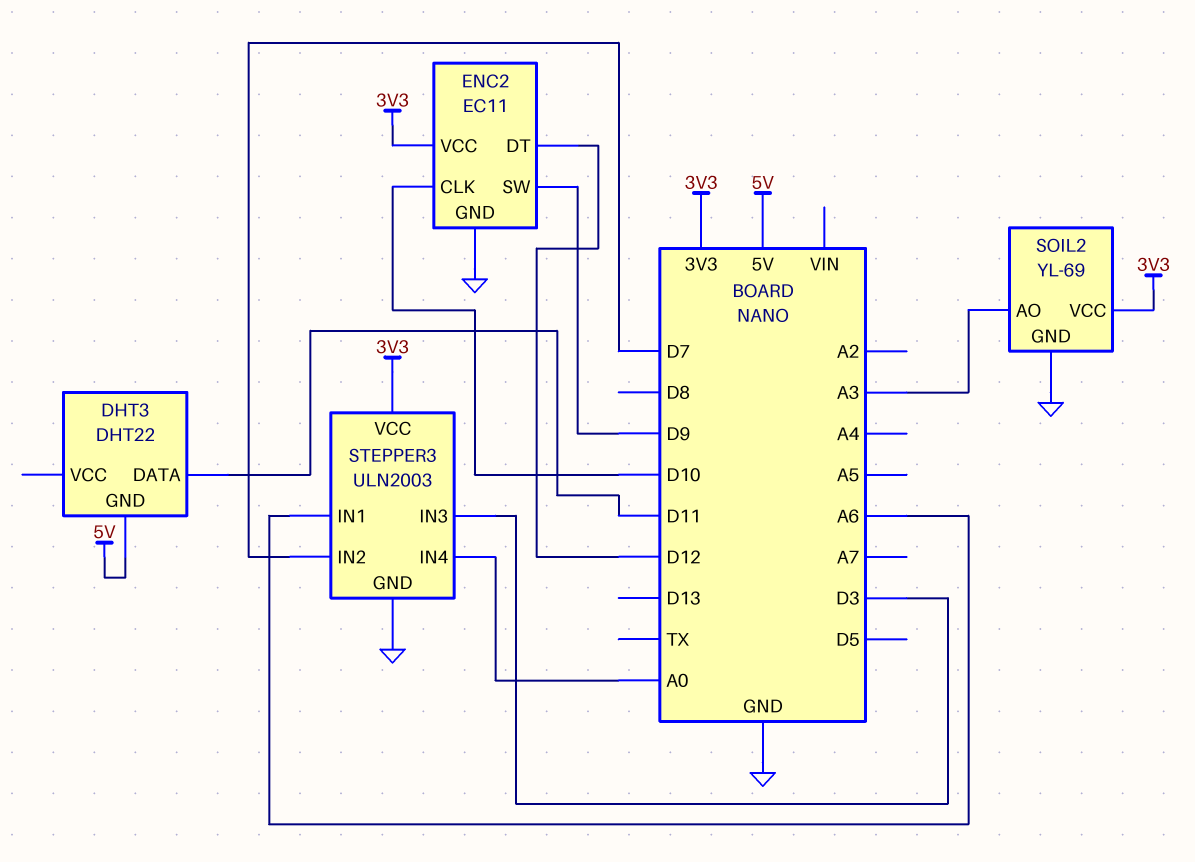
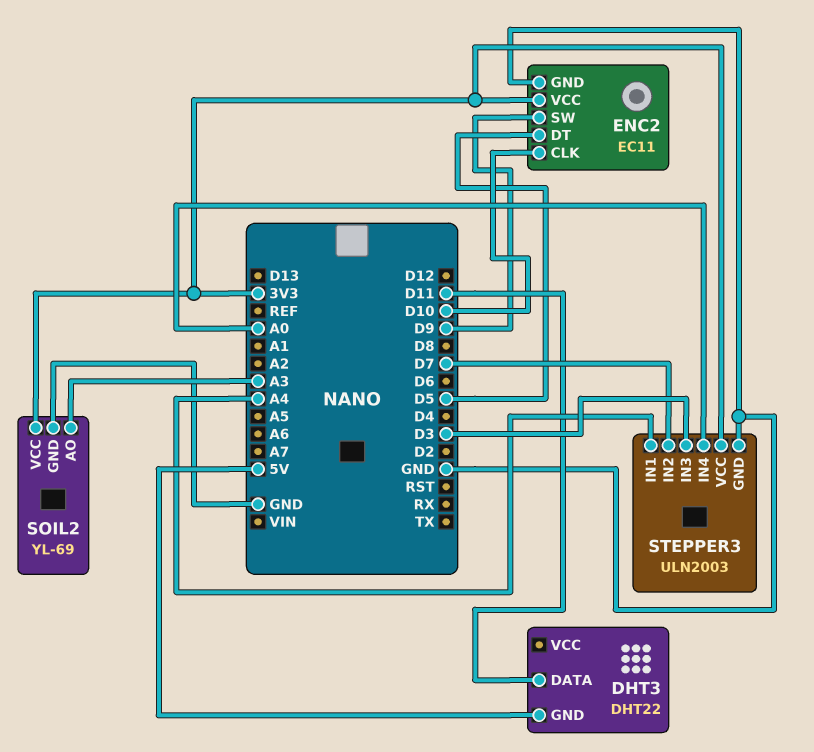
ENC2 pin DT: D12 -> D5
STEPPER3 pin IN1: A6 -> A4

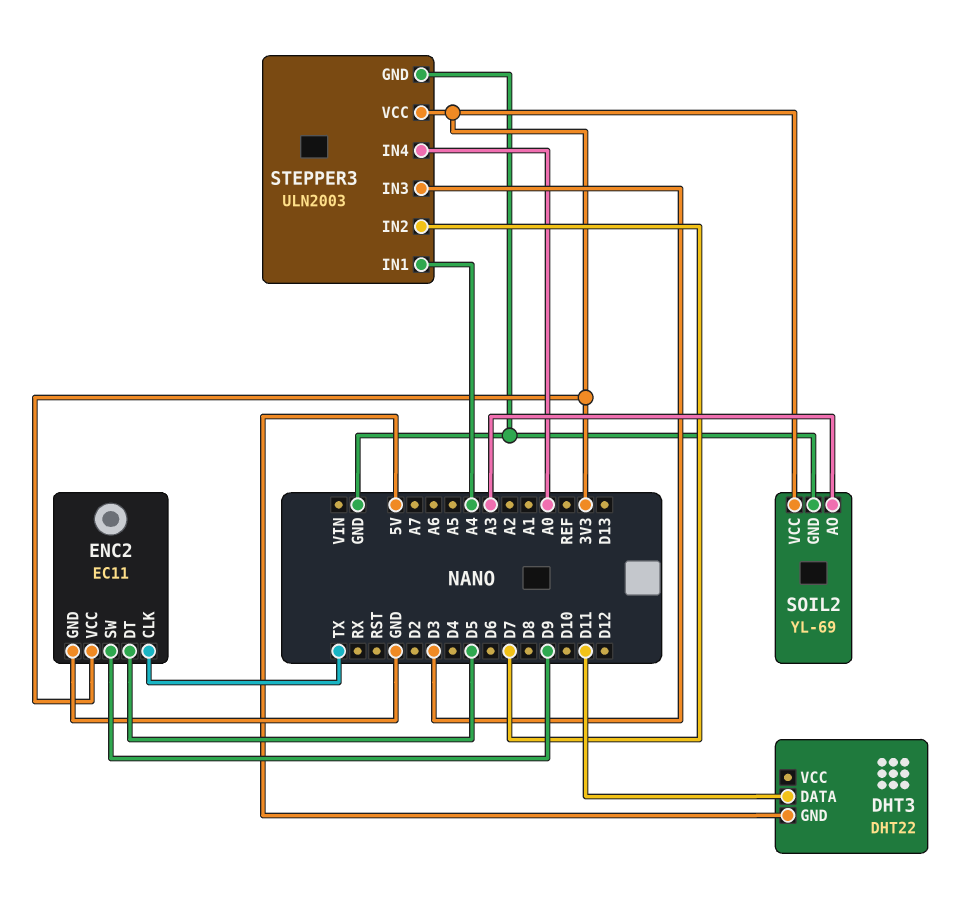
ENC2 pin CLK: D10 -> TX

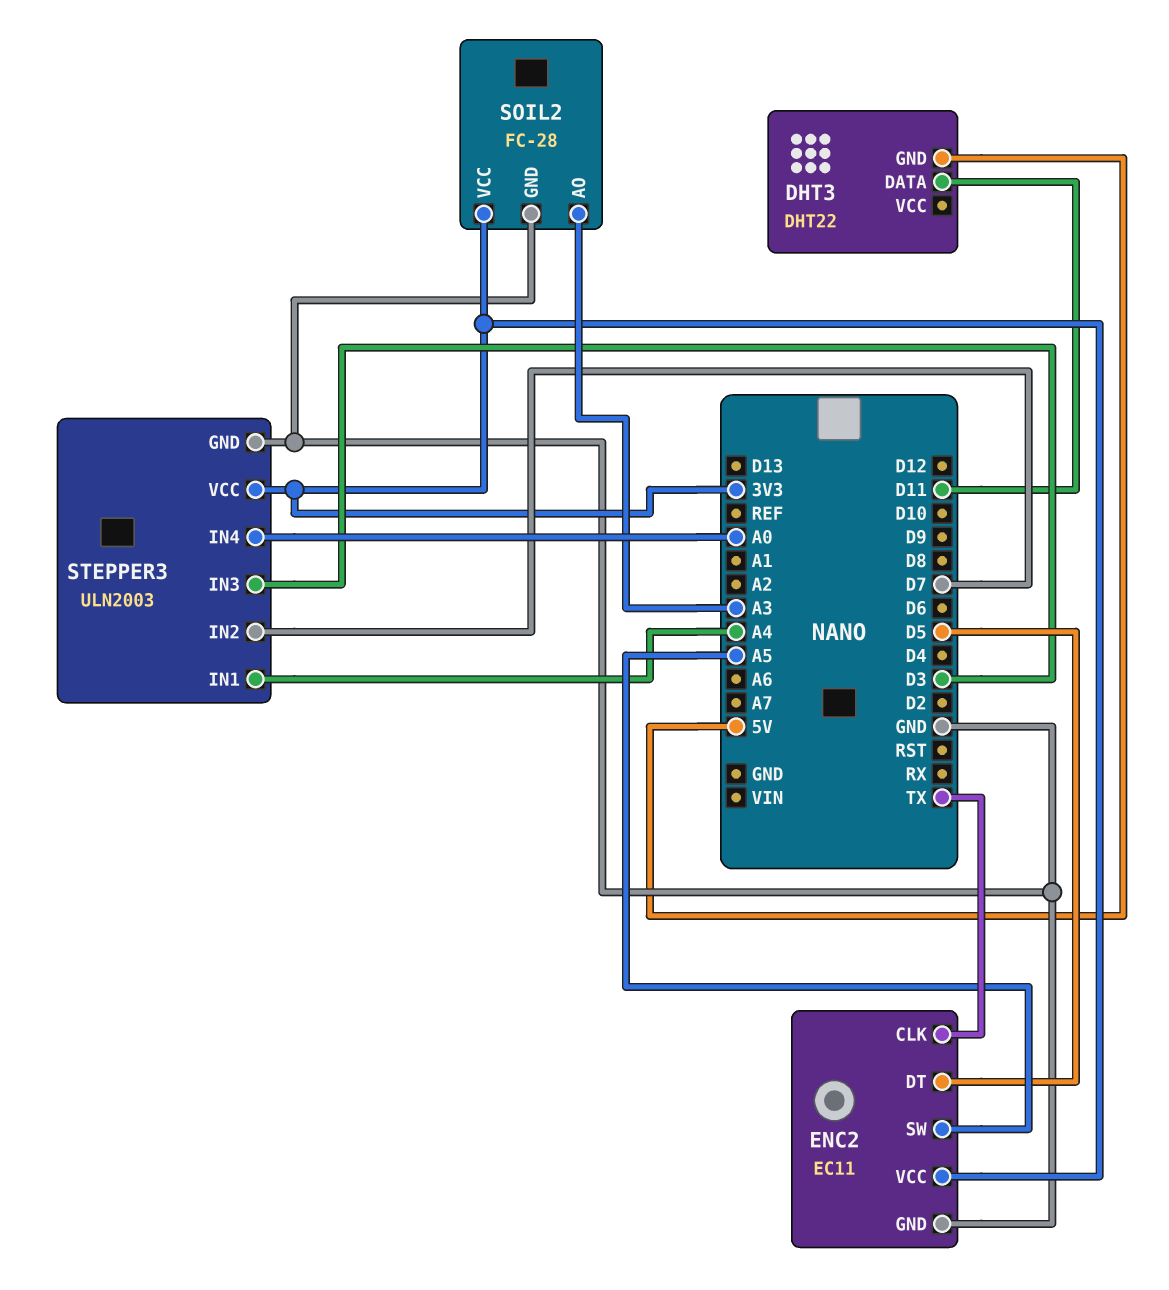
ENC2 pin SW: D9 -> A5
SOIL2: YL-69 -> FC-28

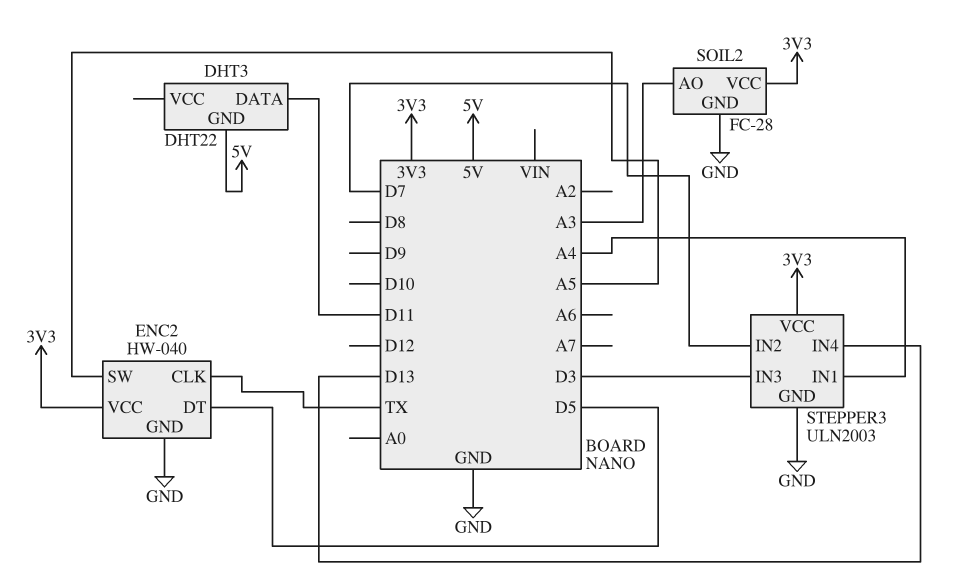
ENC2: EC11 -> HW-040
STEPPER3 pin IN4: A0 -> D13

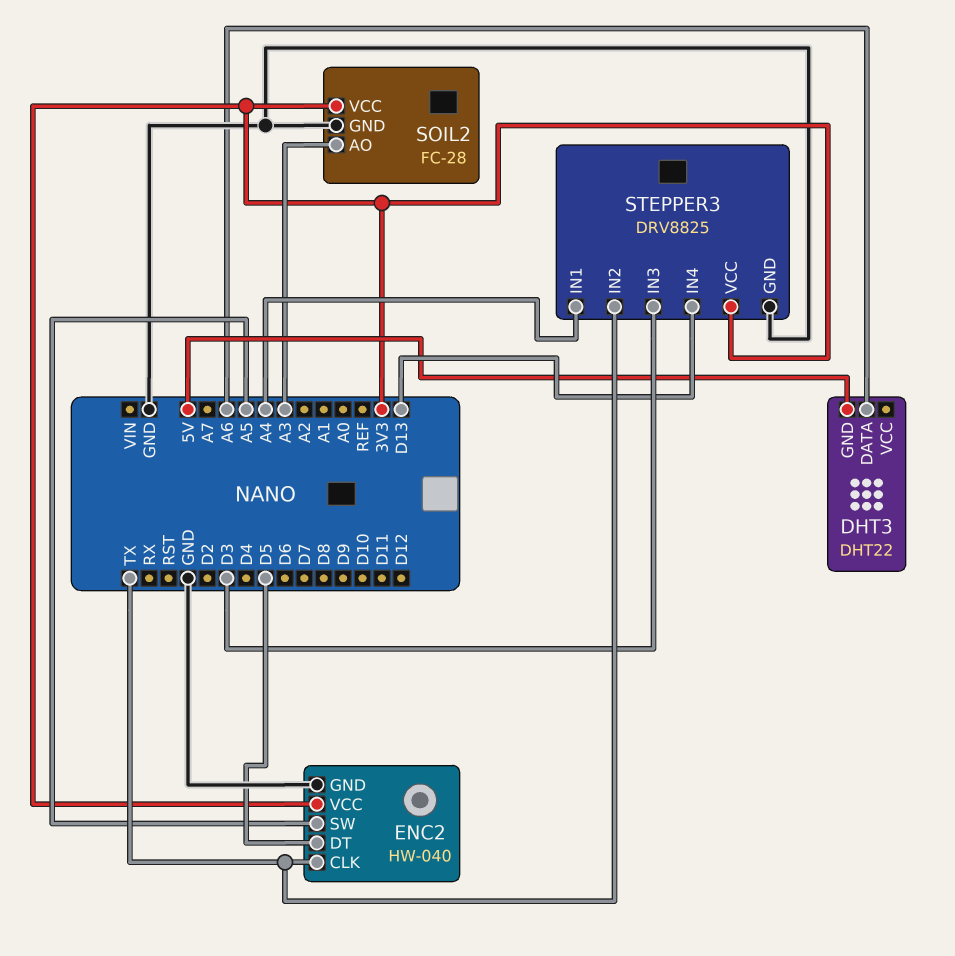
DHT3 pin DATA: D11 -> A6
STEPPER3: ULN2003 -> DRV8825
STEPPER3 pin IN2: D7 -> TX

